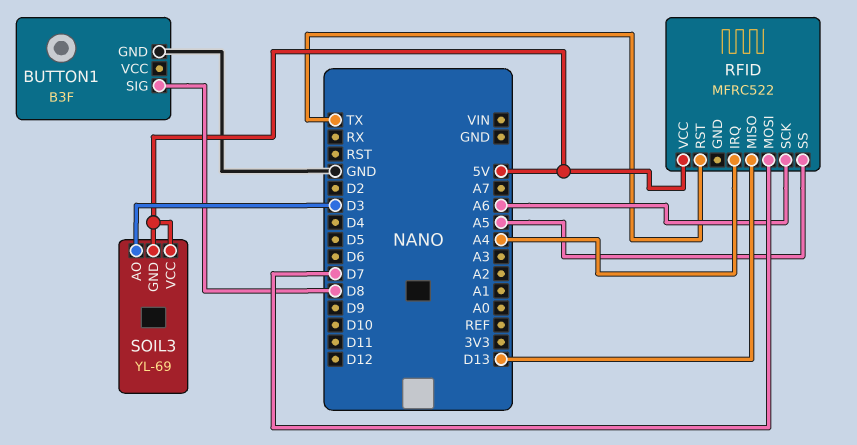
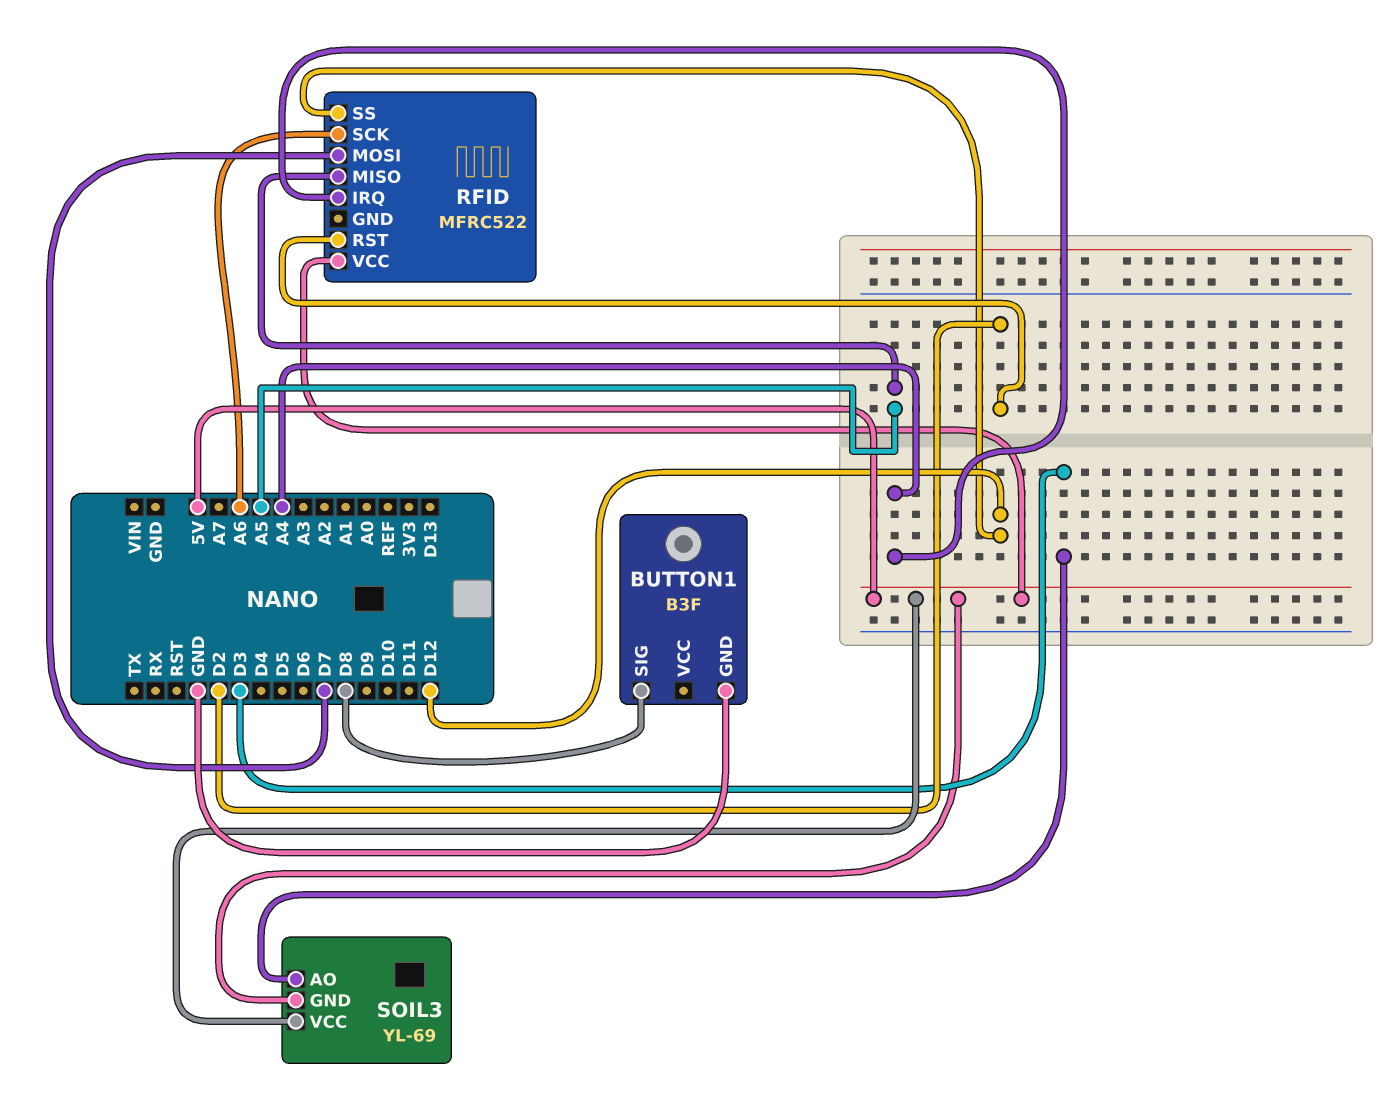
RFID pin MISO: D13 -> A5
RFID pin RST: TX -> D2
RFID pin SS: A5 -> D12

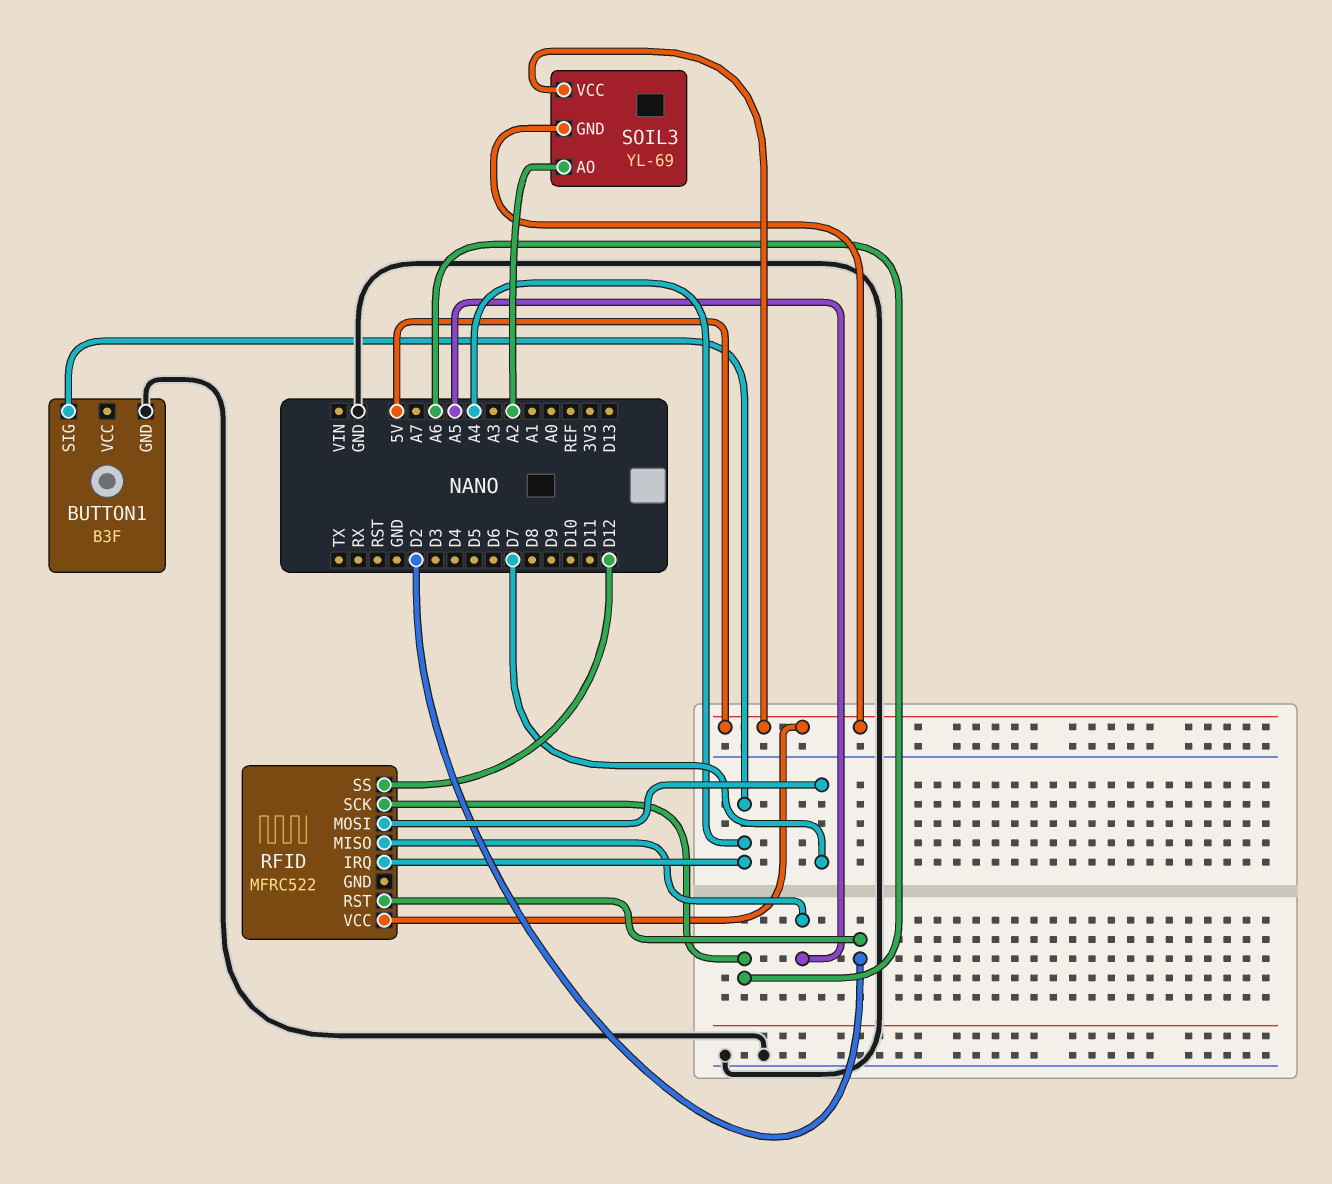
BUTTON1 pin SIG: D8 -> A4
SOIL3 pin AO: D3 -> A2

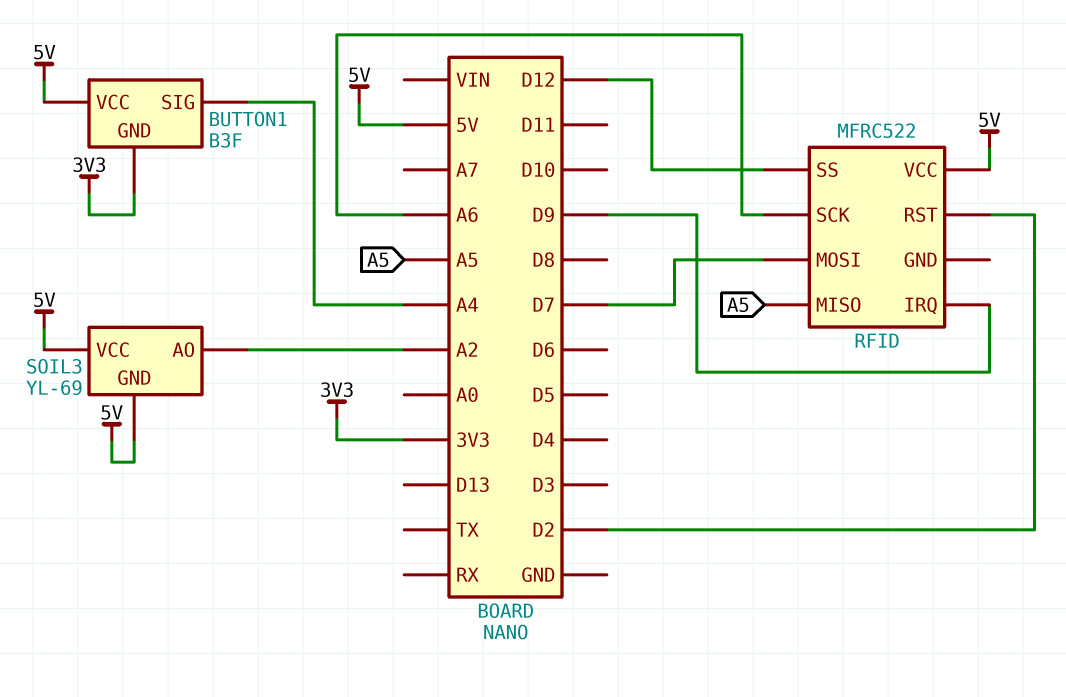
BUTTON1 pin GND: GND -> 3V3
BUTTON1 pin VCC: none -> 5V
RFID pin IRQ: A4 -> D9

